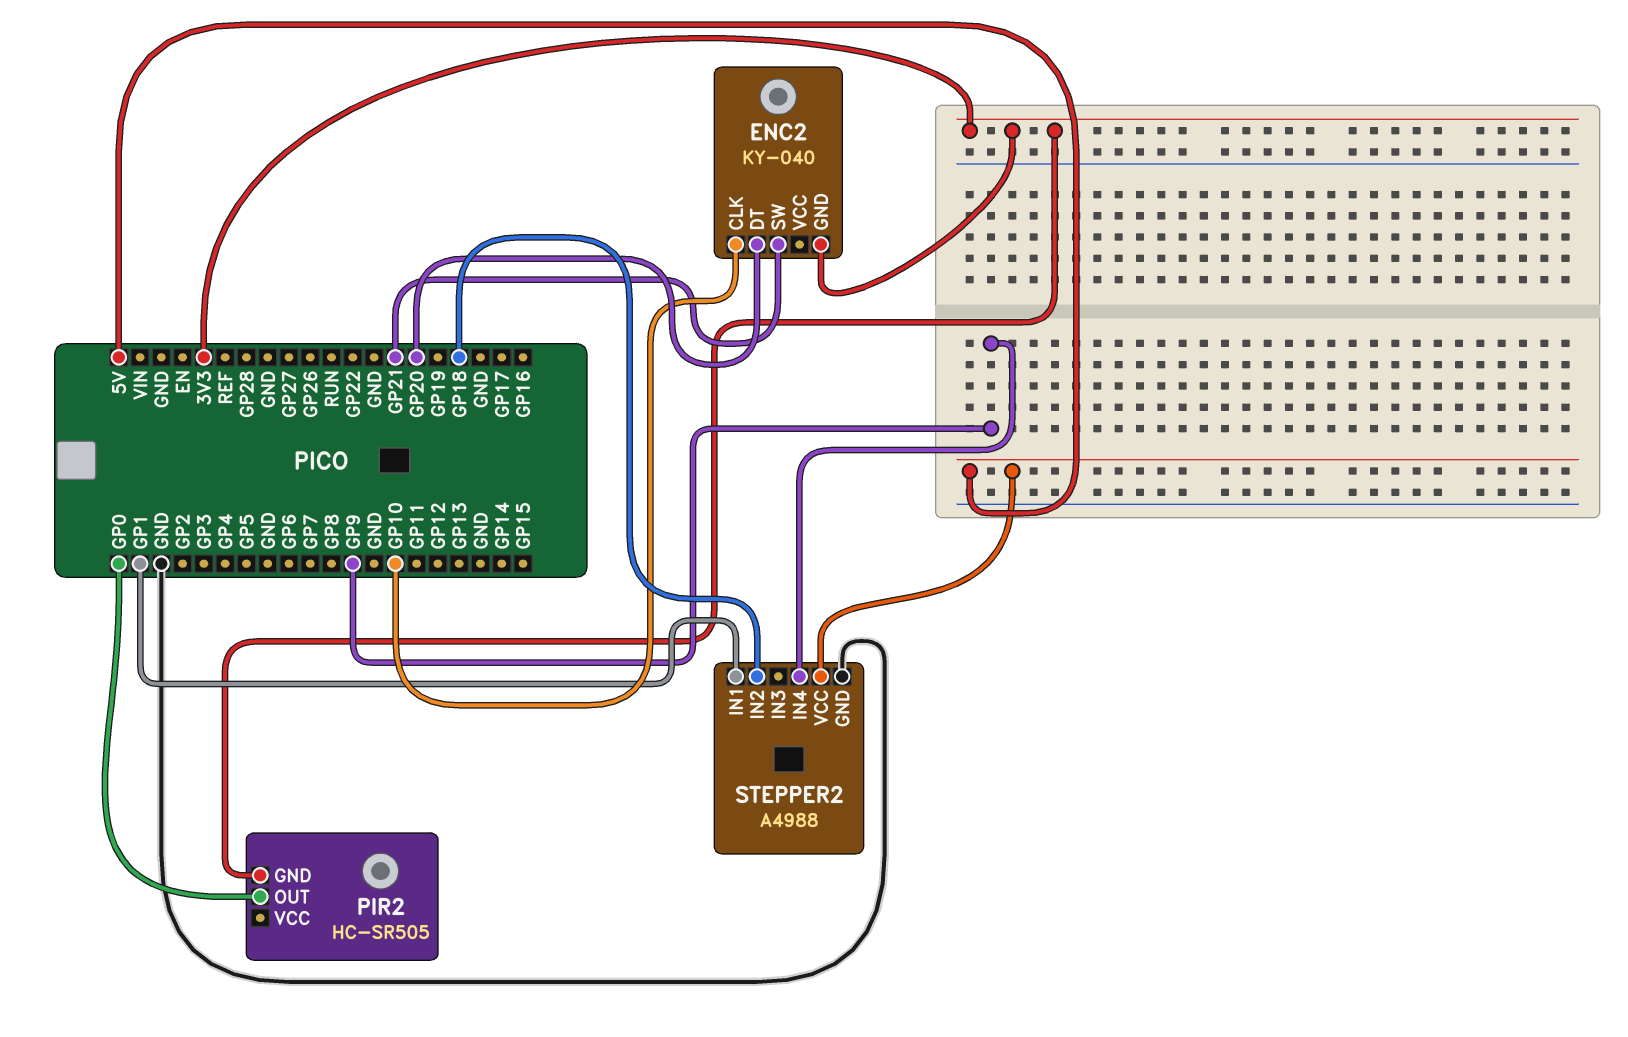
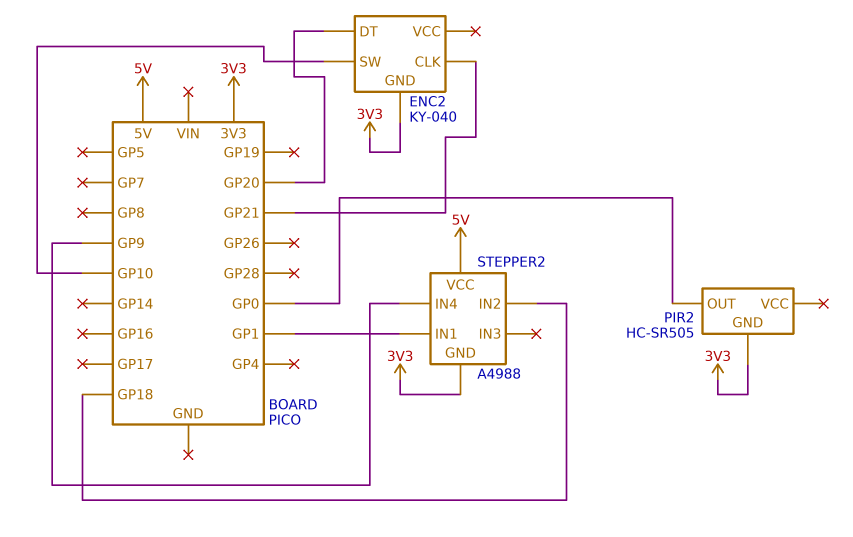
ENC2 pin CLK: GP10 -> GP21
ENC2 pin SW: GP21 -> GP10
STEPPER2 pin GND: GND -> 3V3

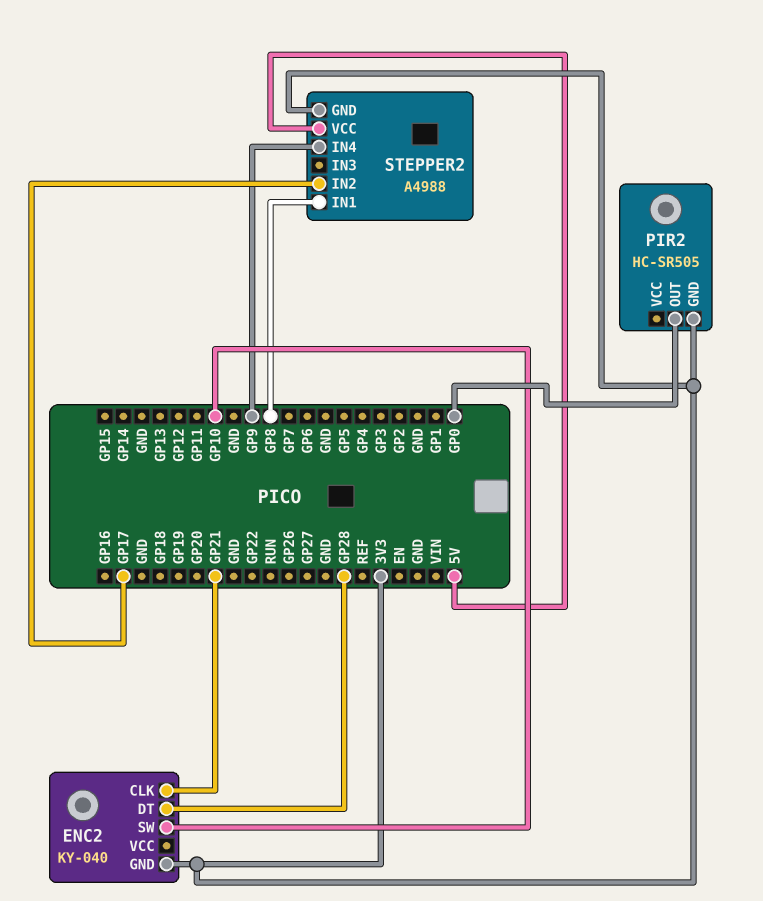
ENC2 pin DT: GP20 -> GP28
STEPPER2 pin IN1: GP1 -> GP8
STEPPER2 pin IN2: GP18 -> GP17

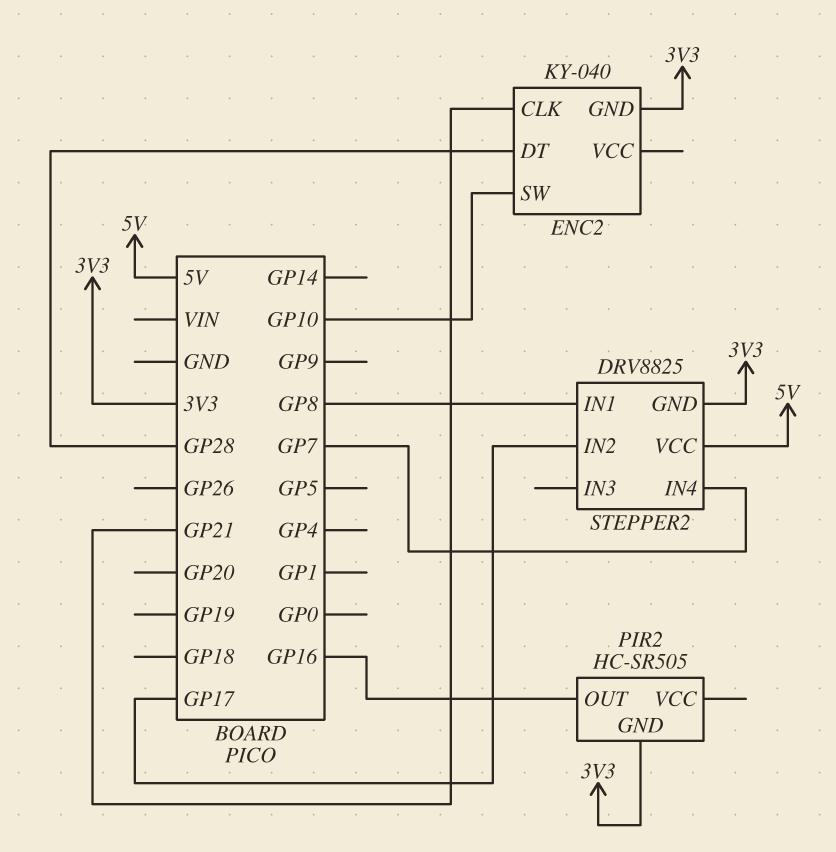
PIR2 pin OUT: GP0 -> GP16
STEPPER2: A4988 -> DRV8825
STEPPER2 pin IN4: GP9 -> GP7

